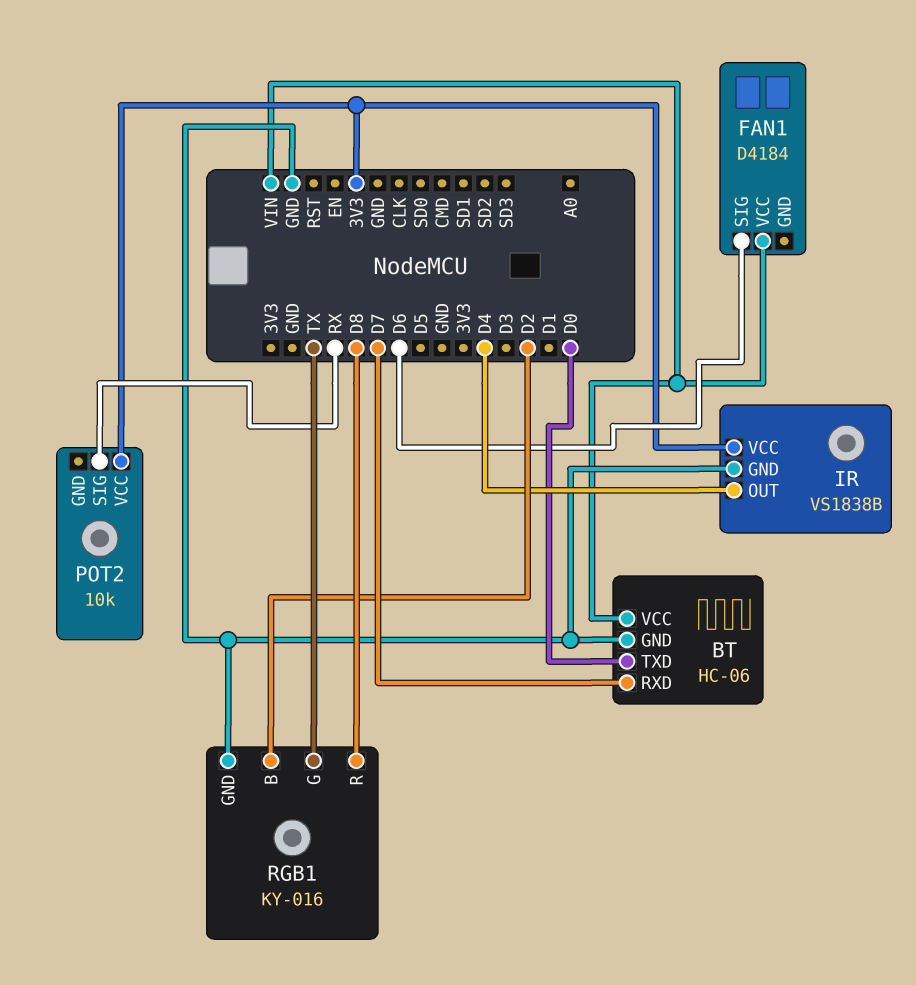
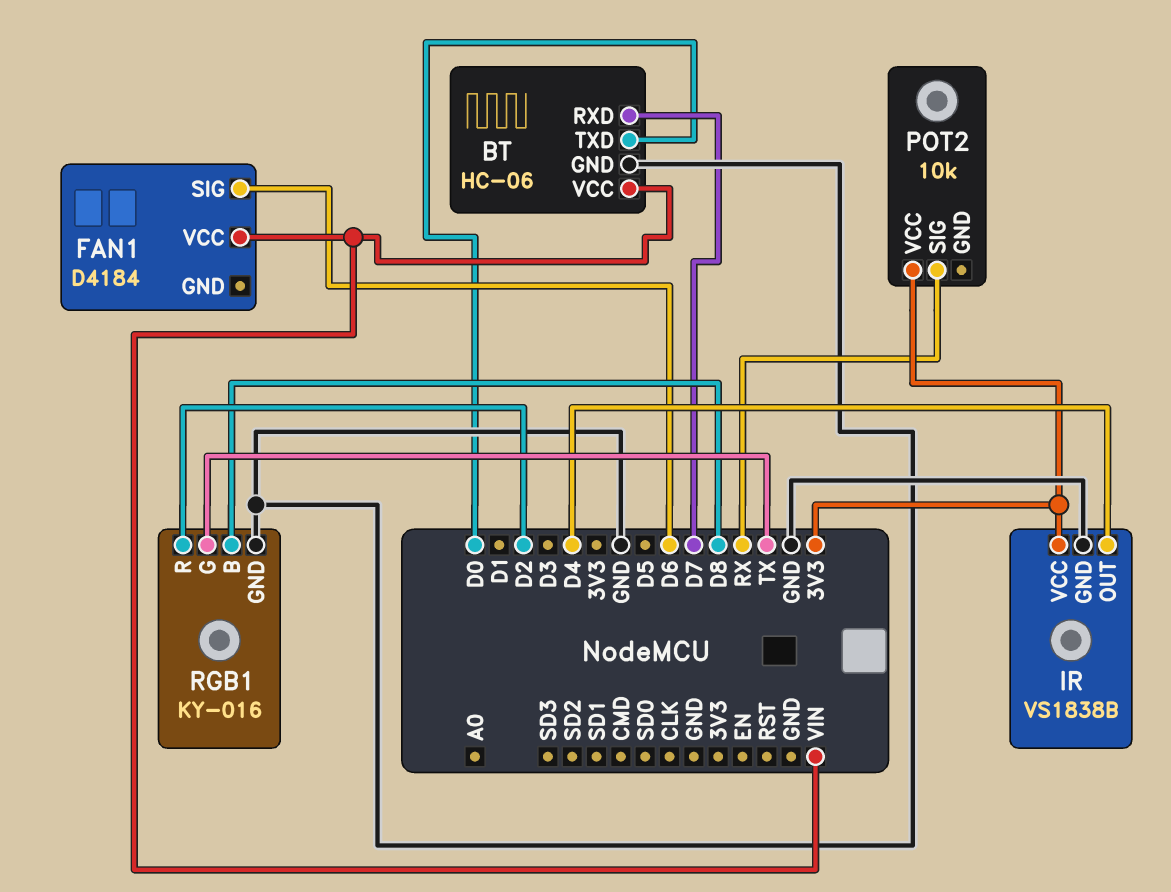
RGB1 pin B: D2 -> D8
RGB1 pin R: D8 -> D2

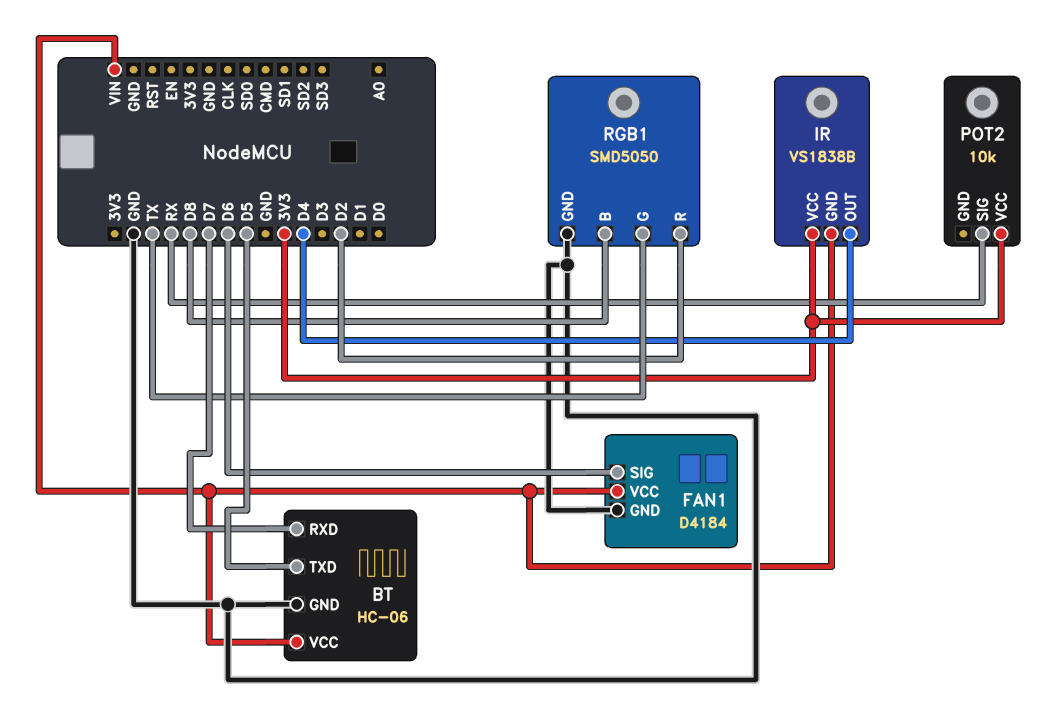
BT pin TXD: D0 -> D5
FAN1 pin GND: none -> GND
IR pin GND: GND -> VIN
RGB1: KY-016 -> SMD5050

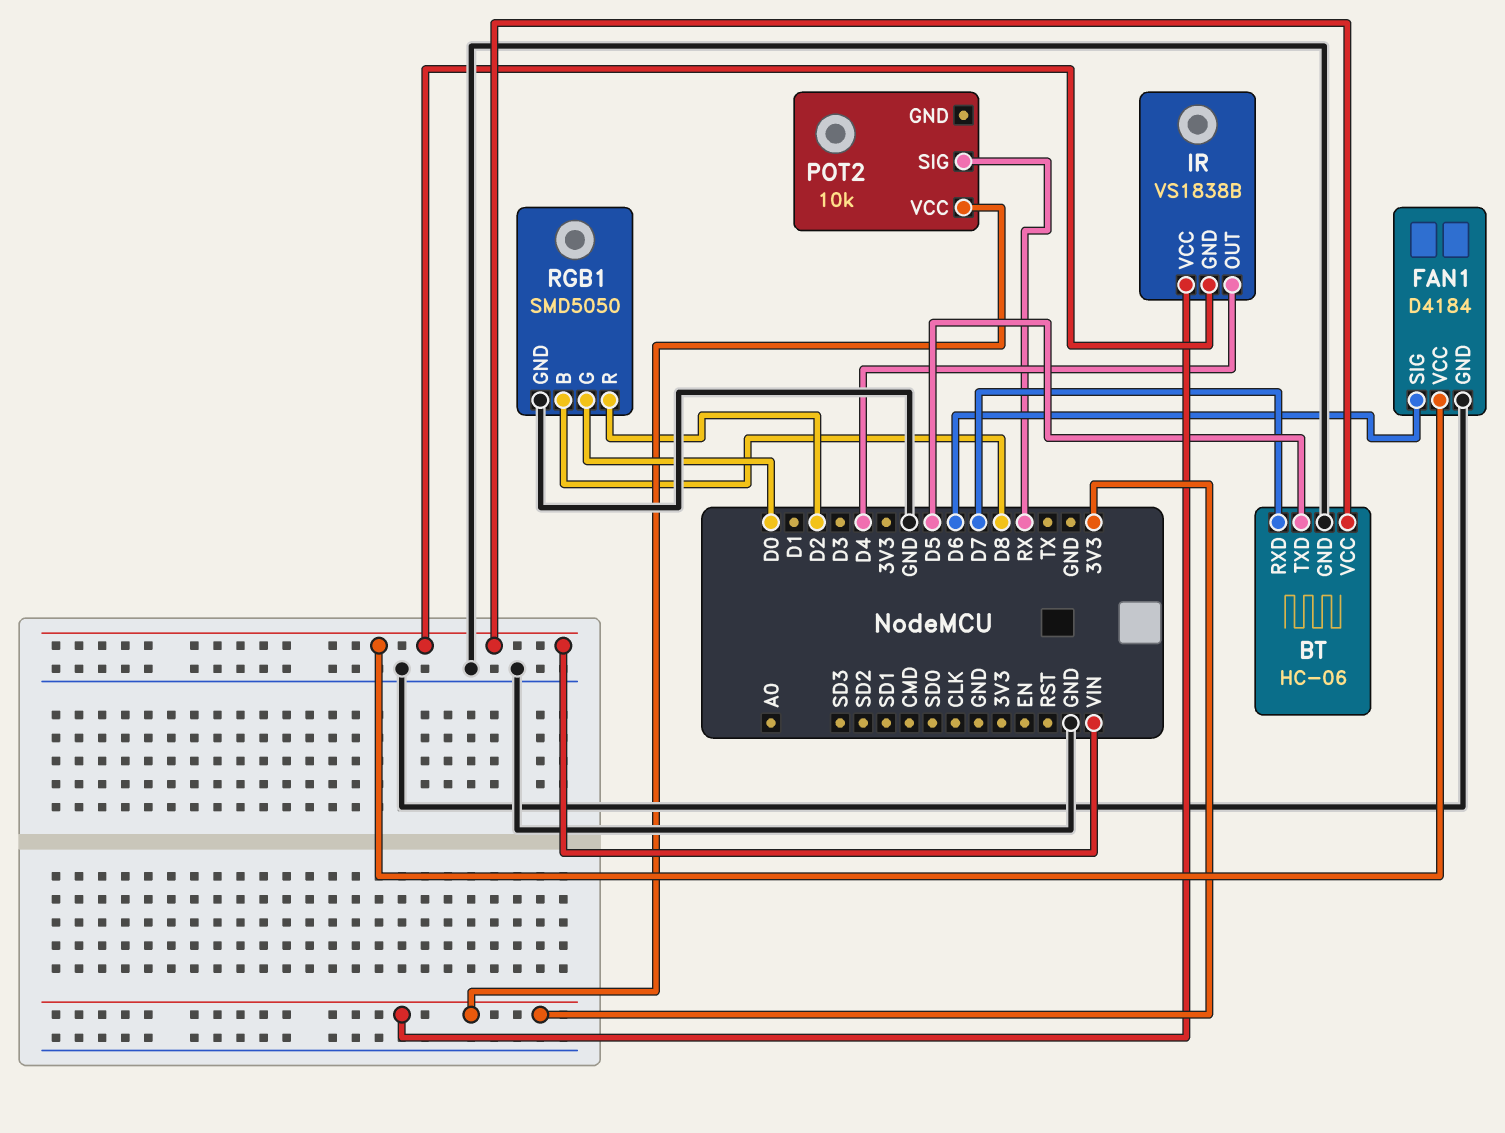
RGB1 pin G: TX -> D0

